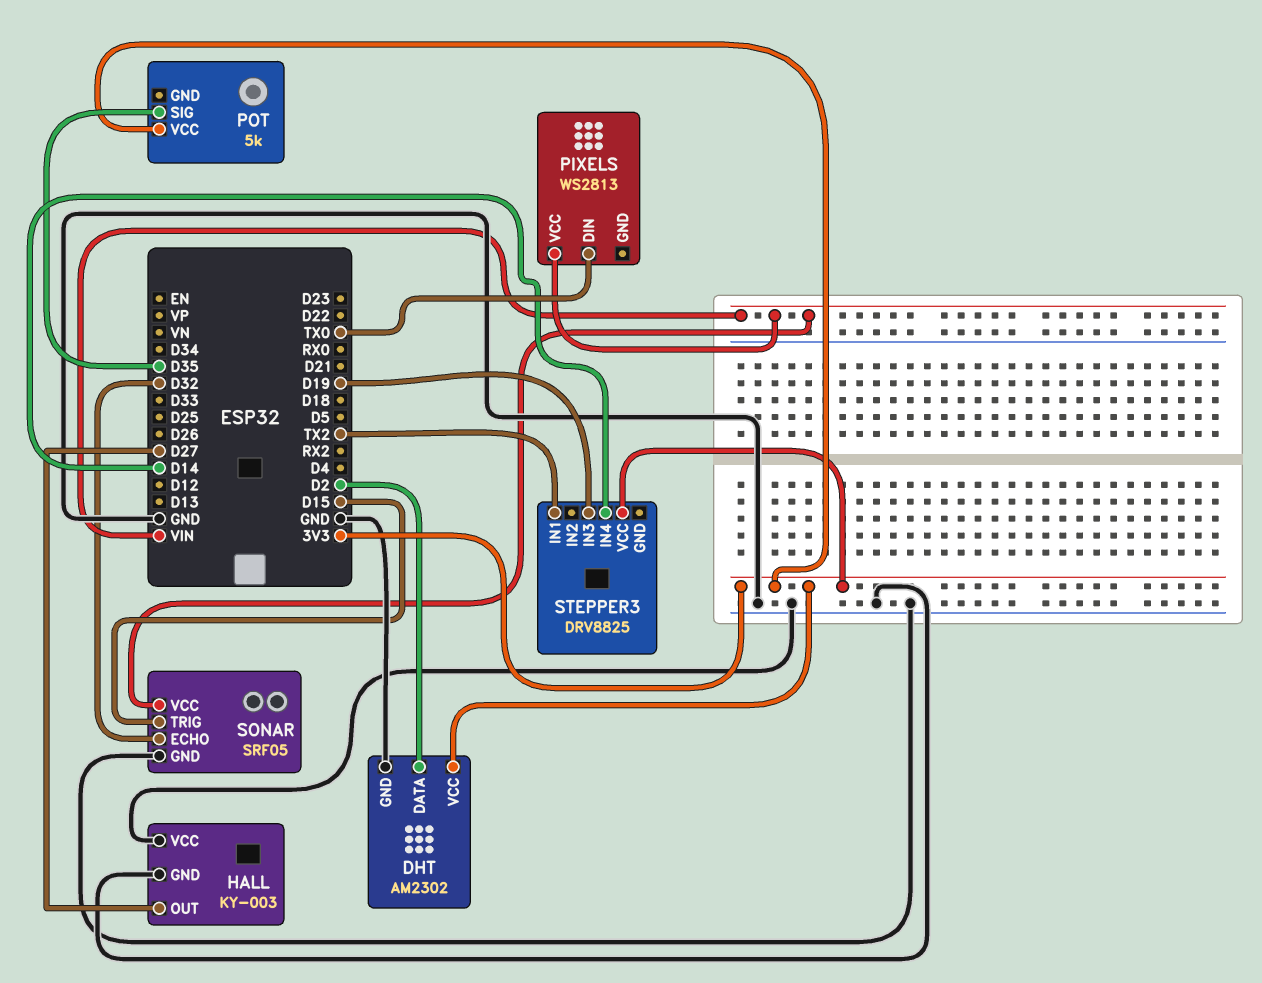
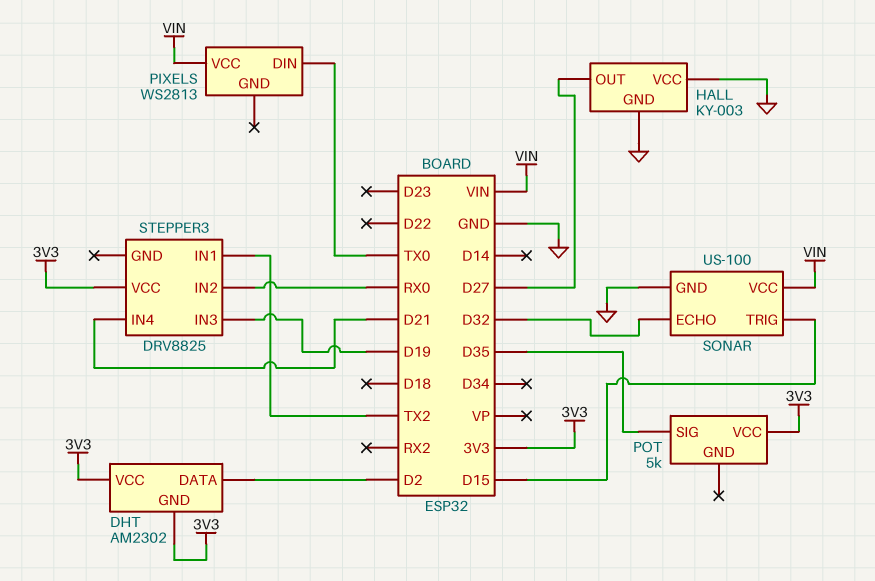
DHT pin GND: GND -> 3V3
SONAR: SRF05 -> US-100
STEPPER3 pin IN2: none -> RX0
STEPPER3 pin IN4: D14 -> D21

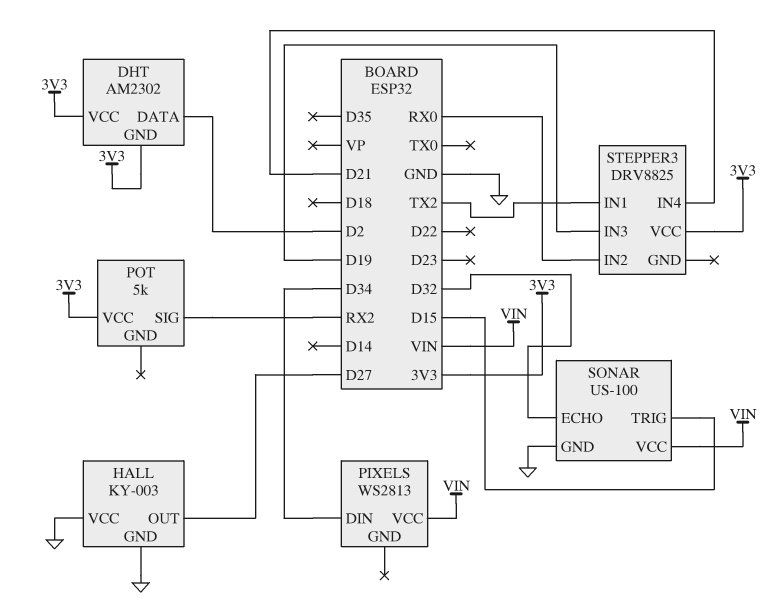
PIXELS pin DIN: TX0 -> D34
POT pin SIG: D35 -> RX2

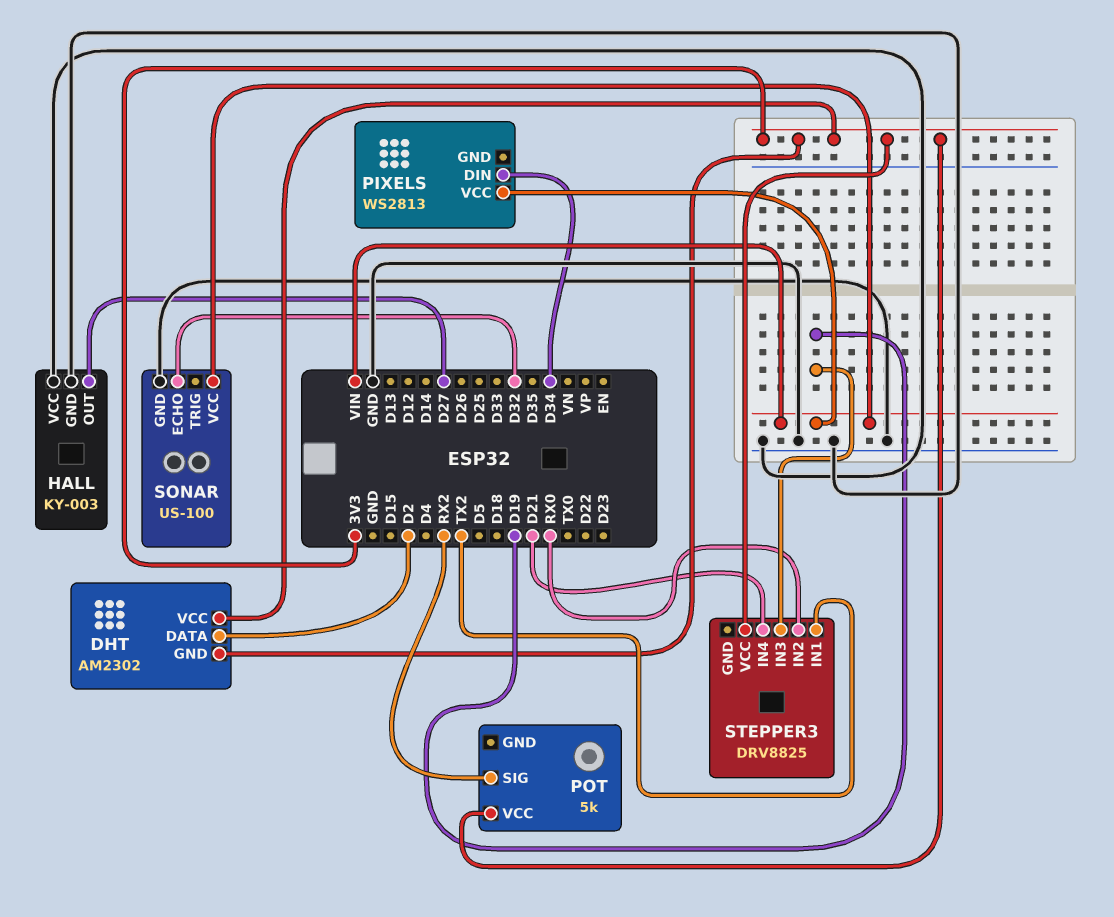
SONAR pin TRIG: D15 -> none

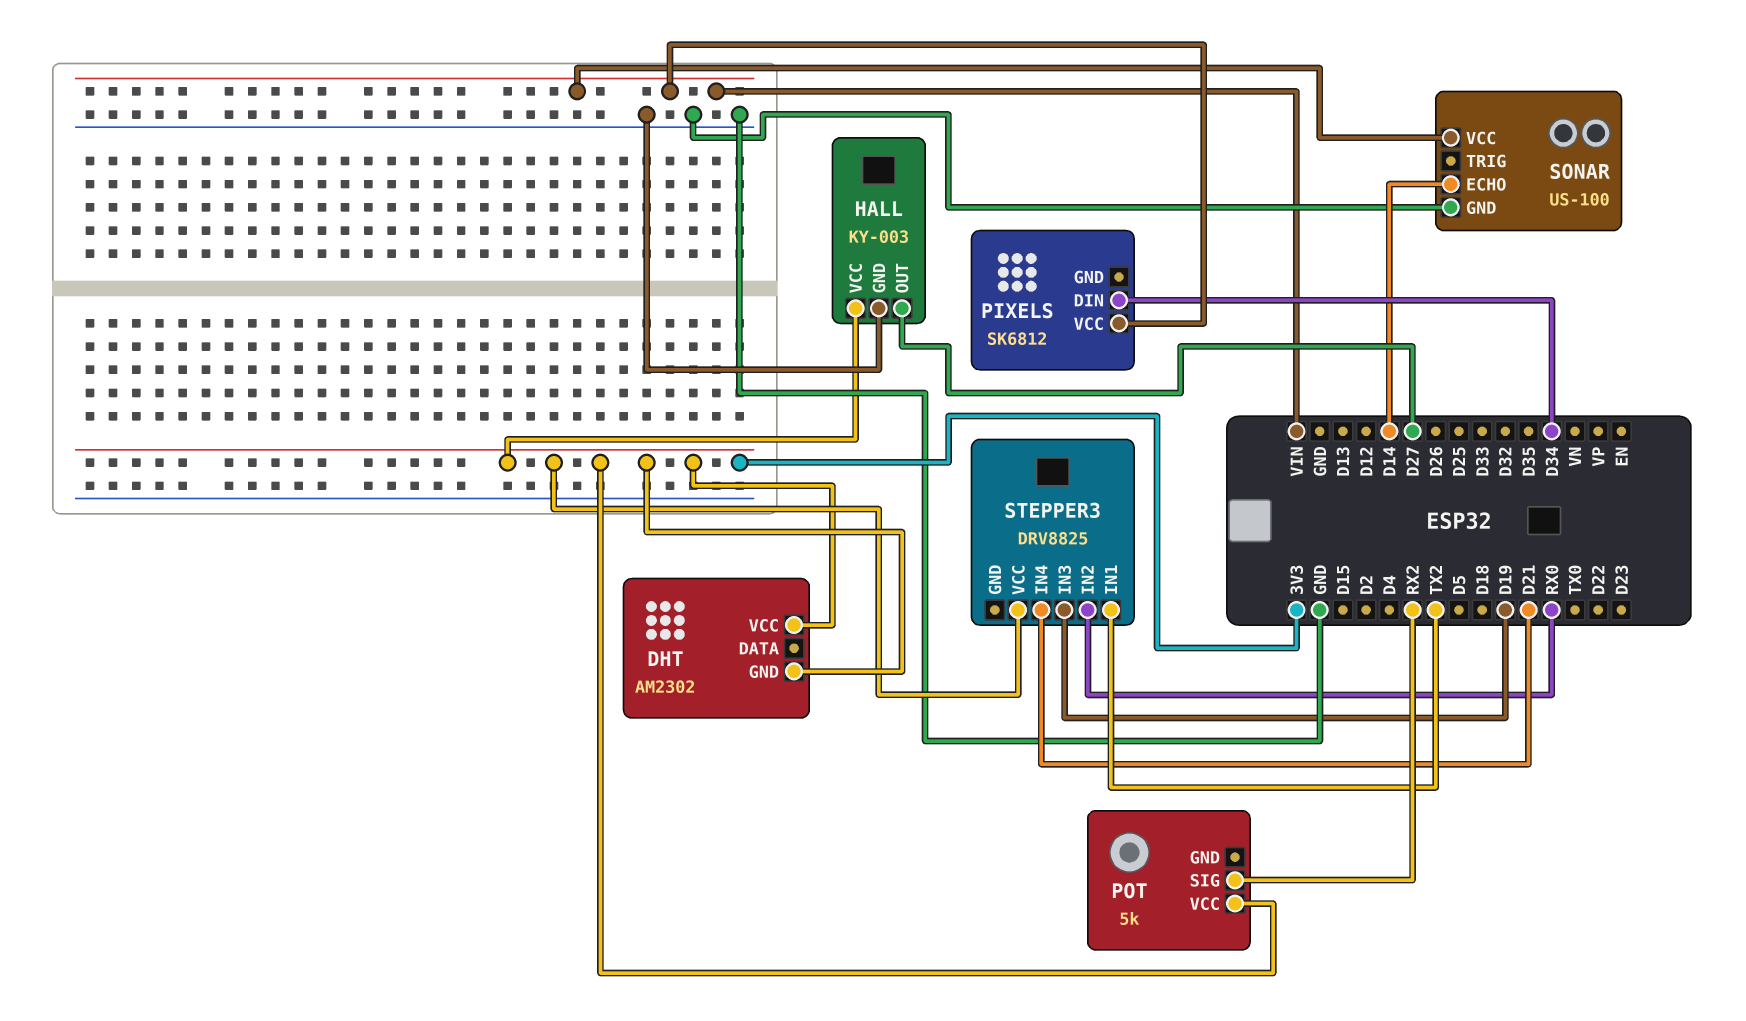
DHT pin DATA: D2 -> none
HALL pin VCC: GND -> 3V3
PIXELS: WS2813 -> SK6812
SONAR pin ECHO: D32 -> D14

